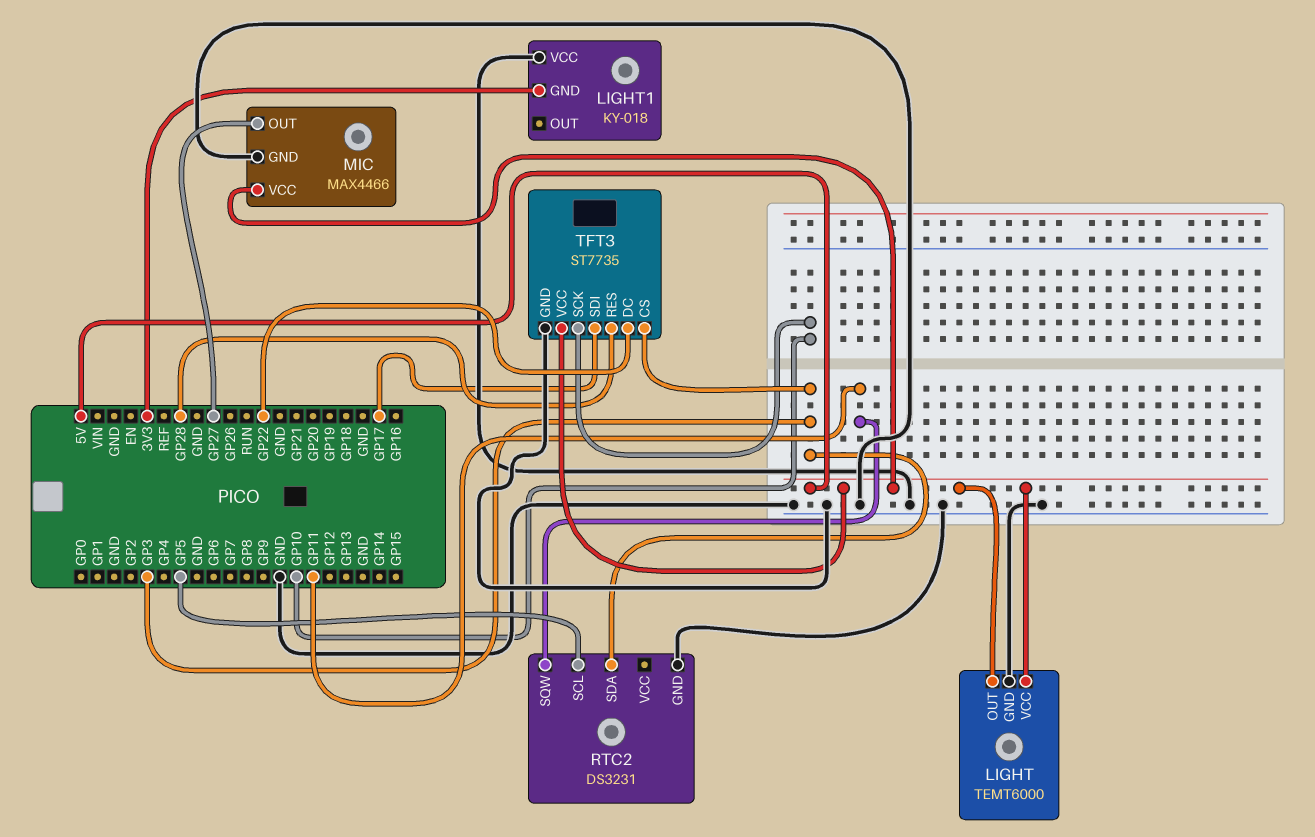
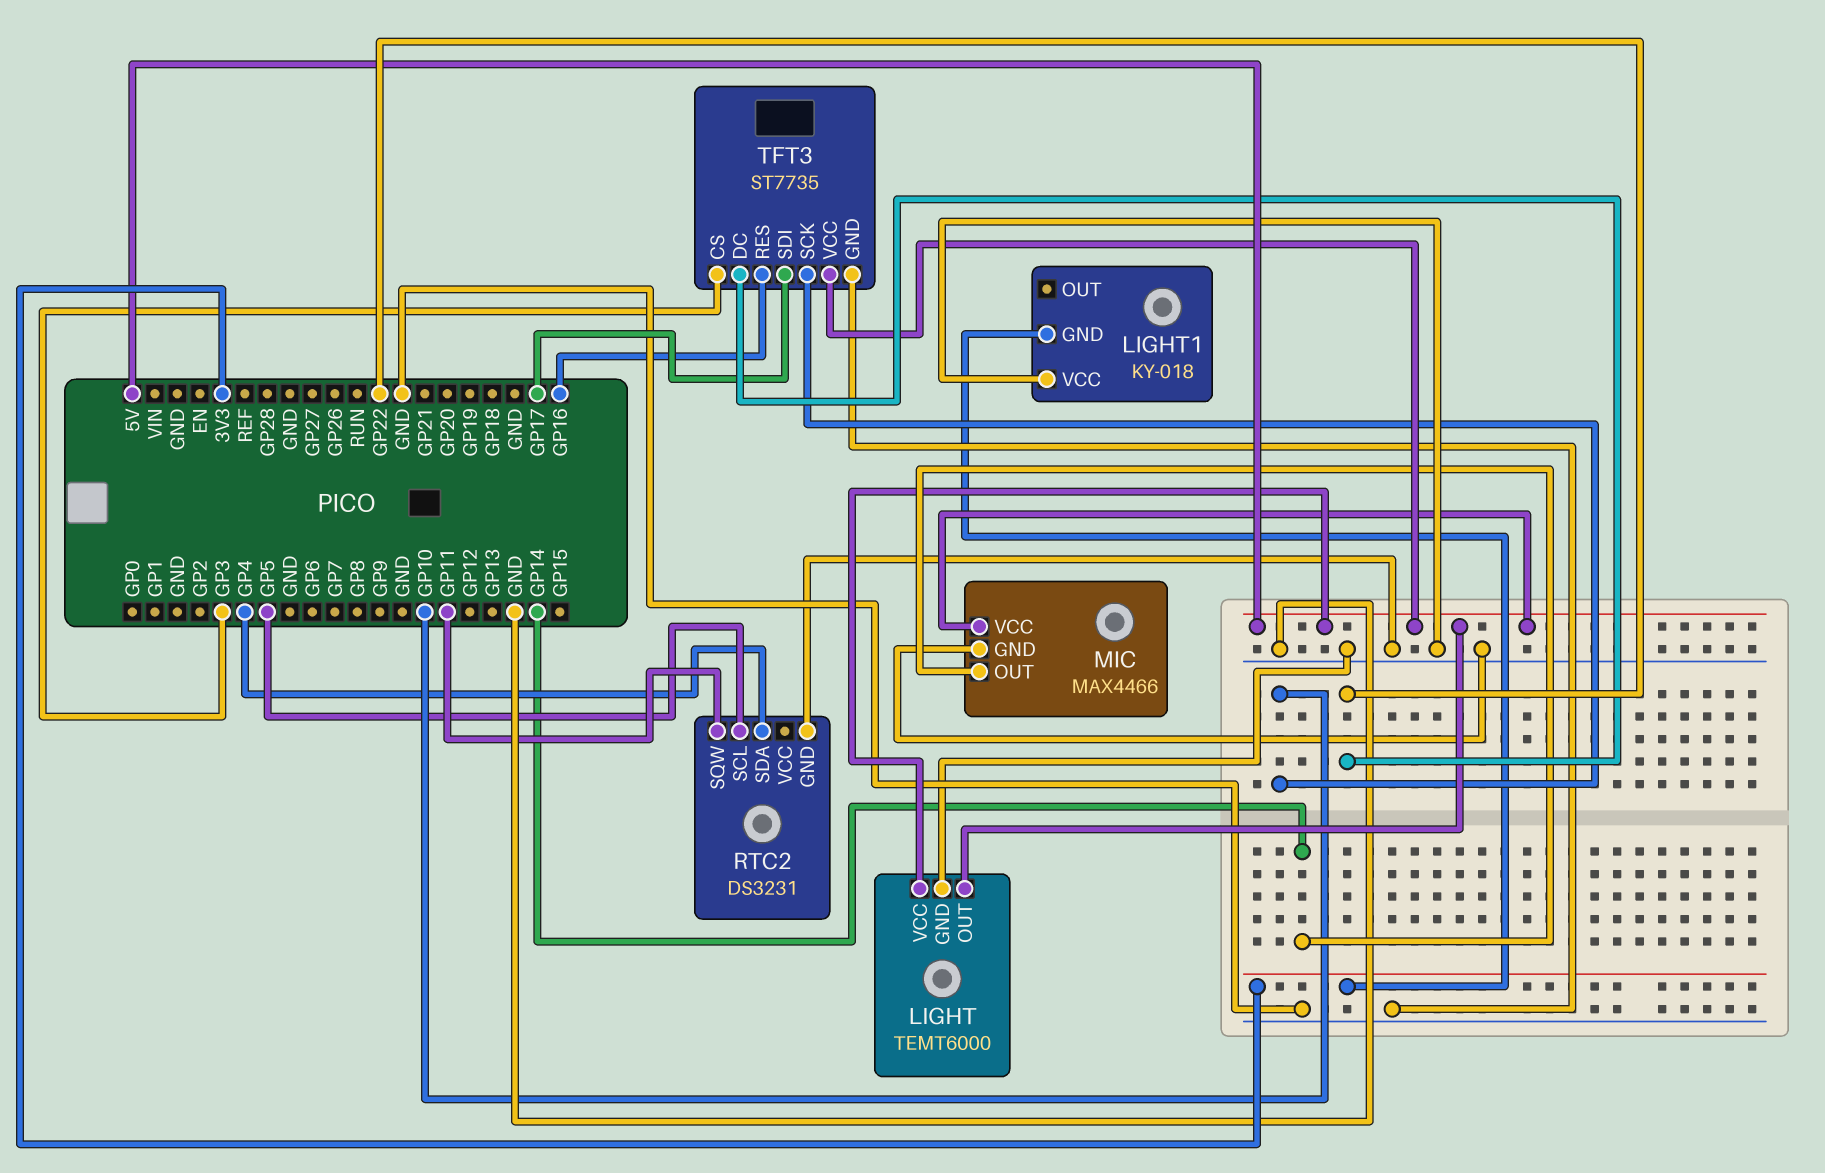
MIC pin OUT: GP27 -> GP14
RTC2 pin SDA: GP3 -> GP4
TFT3 pin RES: GP28 -> GP16

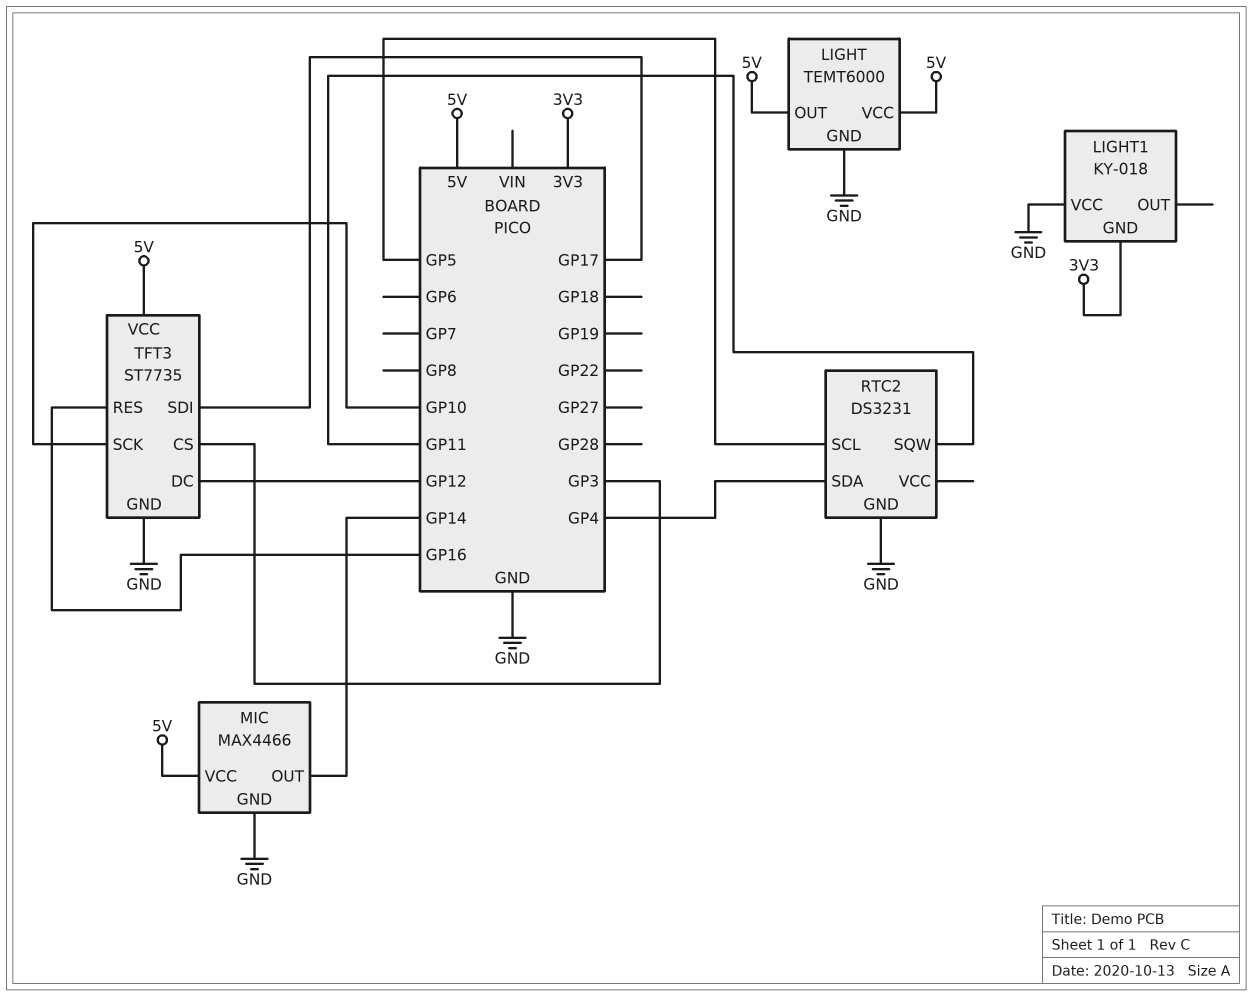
TFT3 pin DC: GP22 -> GP12

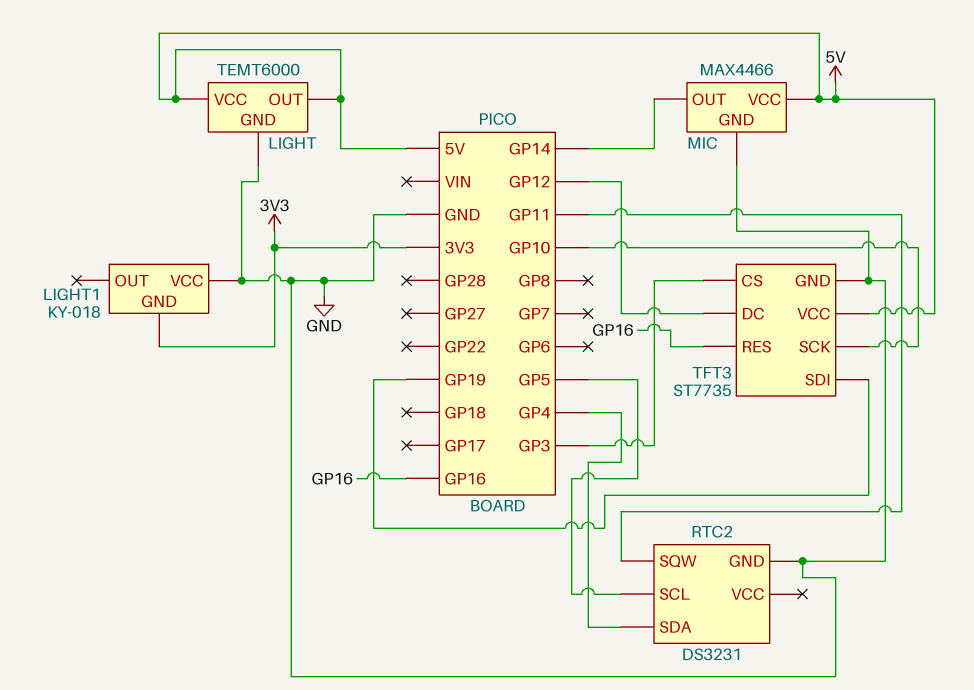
TFT3 pin SDI: GP17 -> GP19

